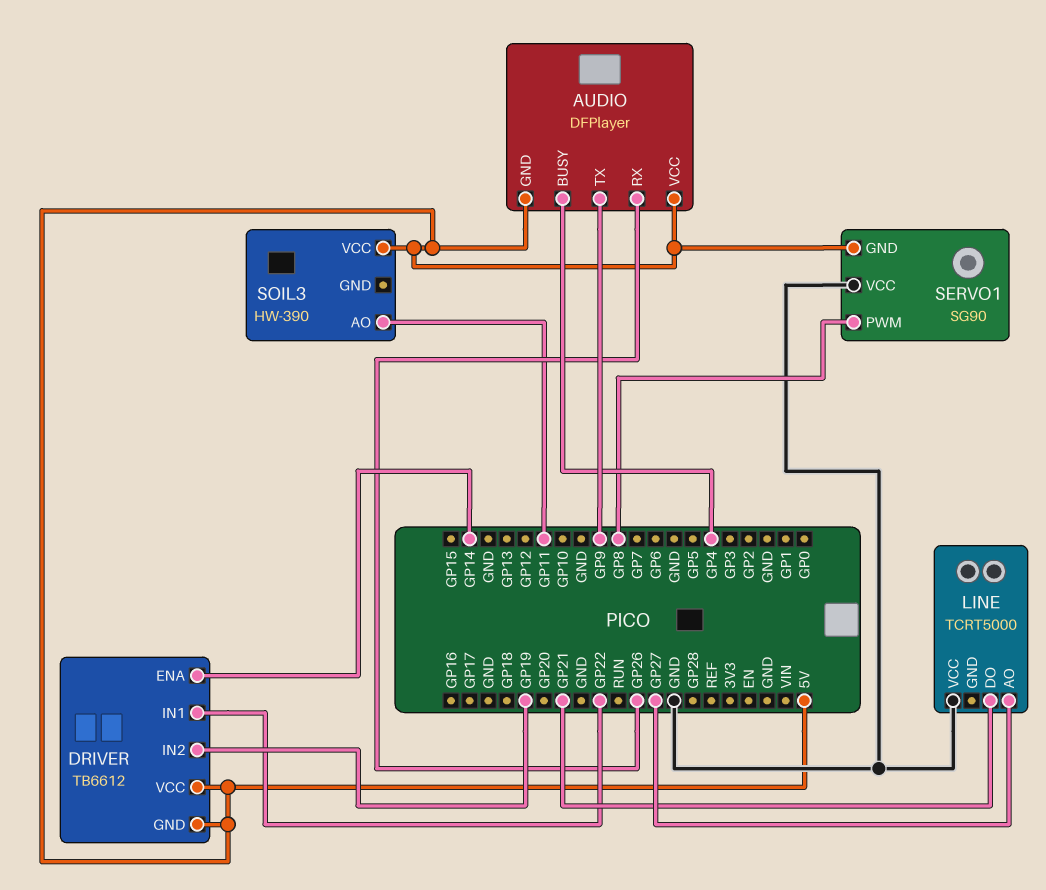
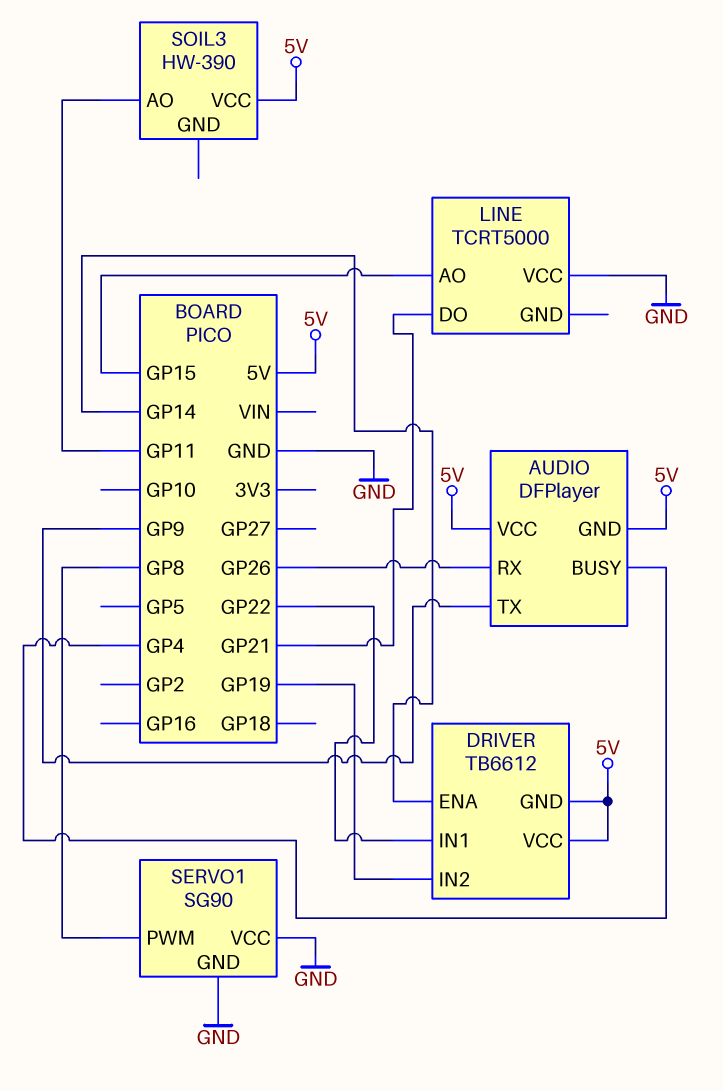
LINE pin AO: GP27 -> GP15
SERVO1 pin GND: 5V -> GND

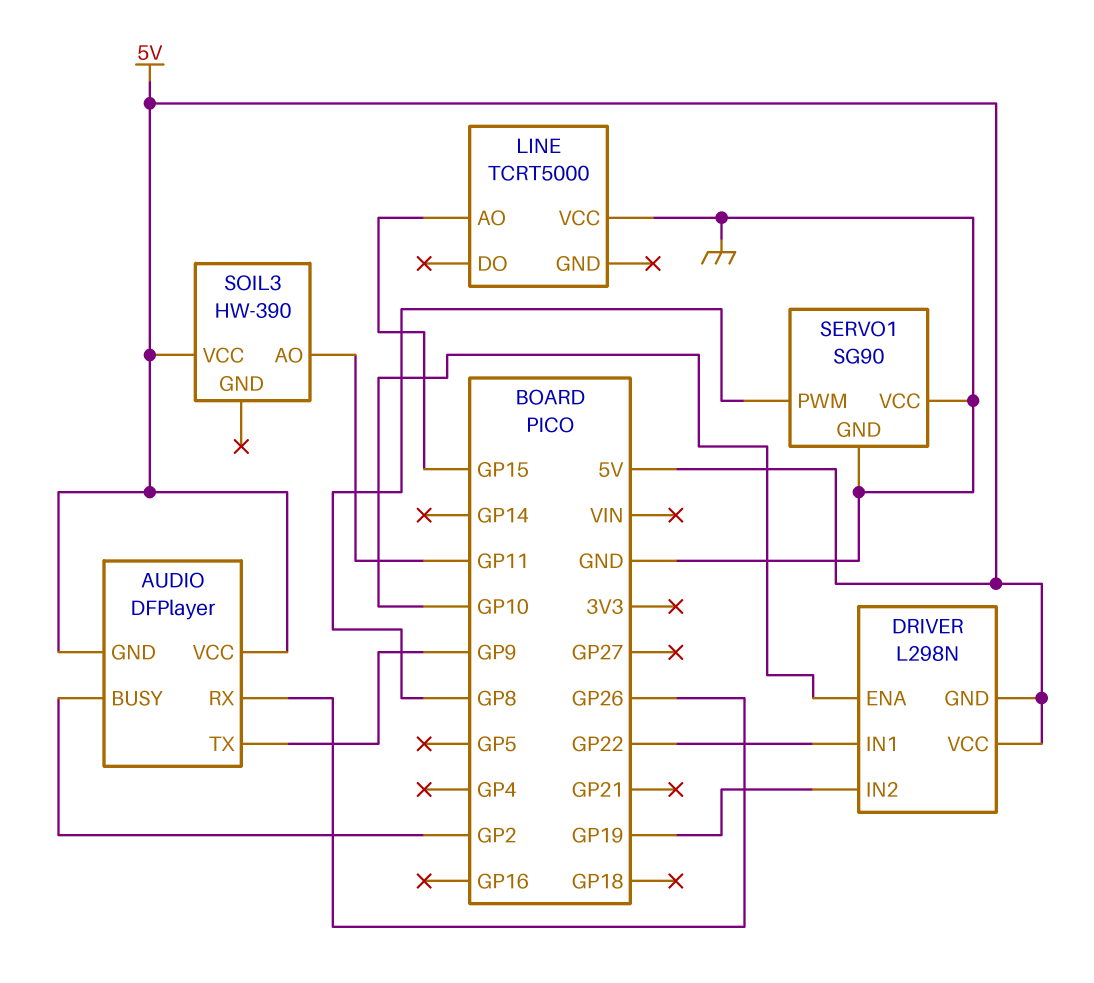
AUDIO pin BUSY: GP4 -> GP2
DRIVER: TB6612 -> L298N
DRIVER pin ENA: GP14 -> GP10
LINE pin DO: GP21 -> none

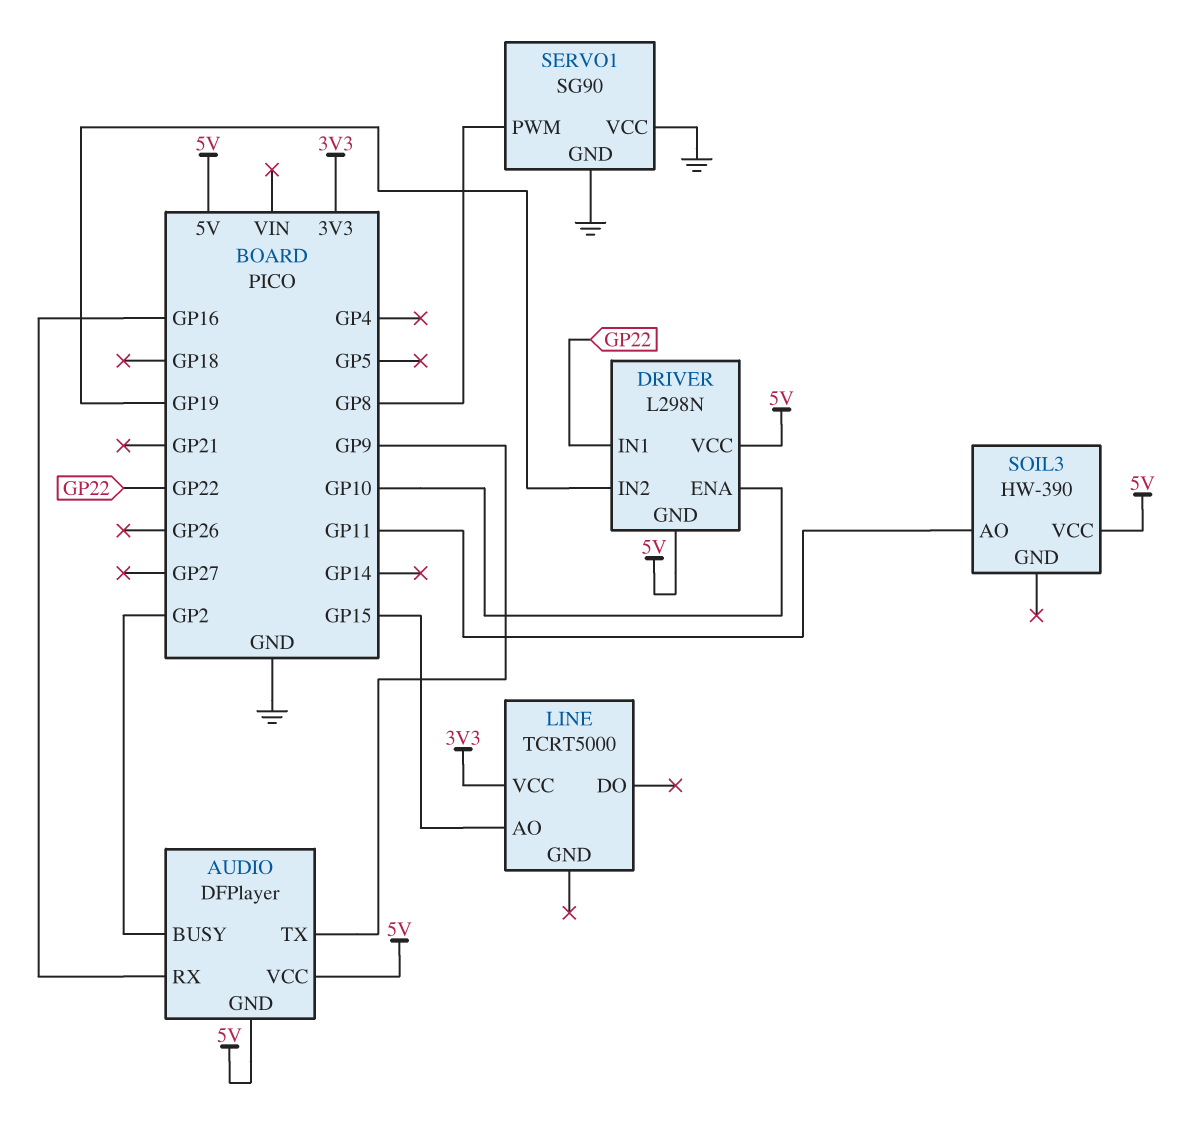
AUDIO pin RX: GP26 -> GP16
LINE pin VCC: GND -> 3V3

